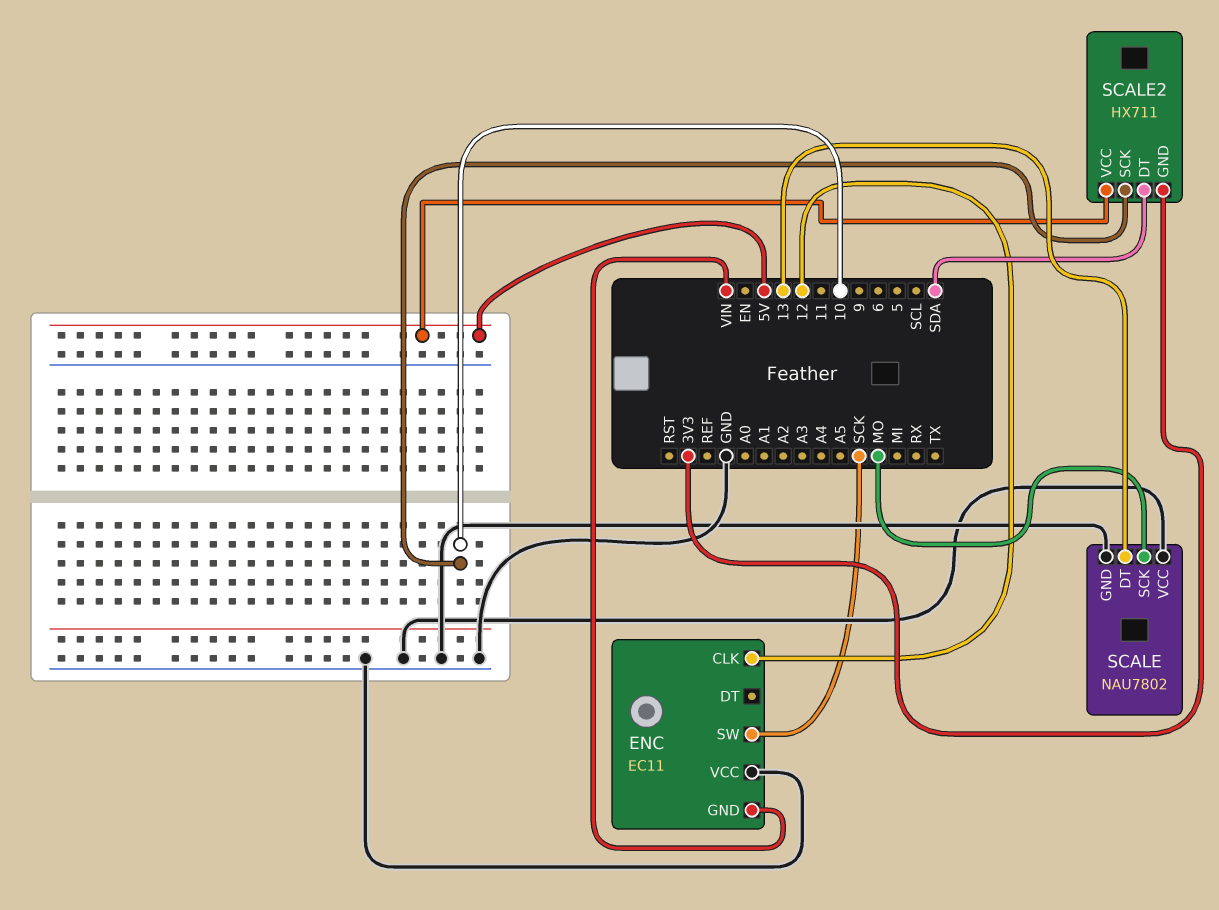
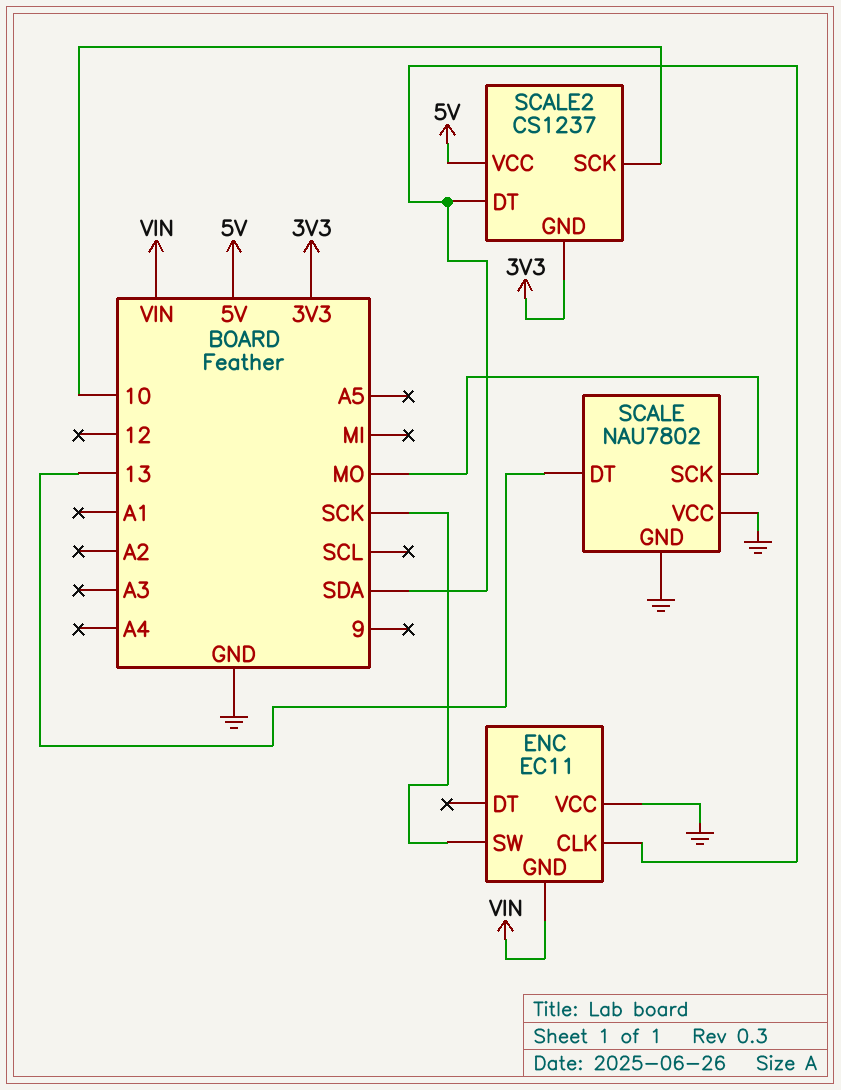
ENC pin CLK: 12 -> SDA
SCALE2: HX711 -> CS1237

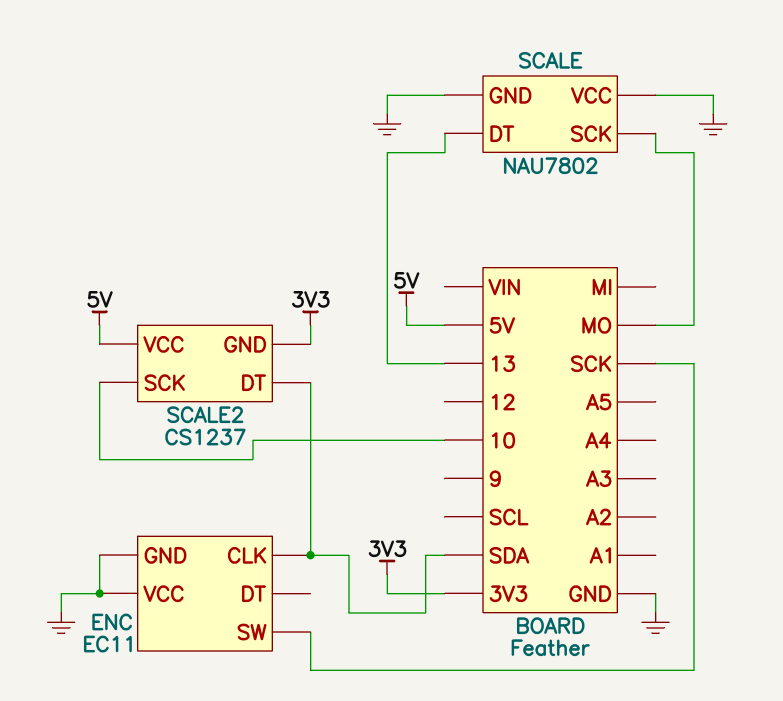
ENC pin GND: VIN -> GND

